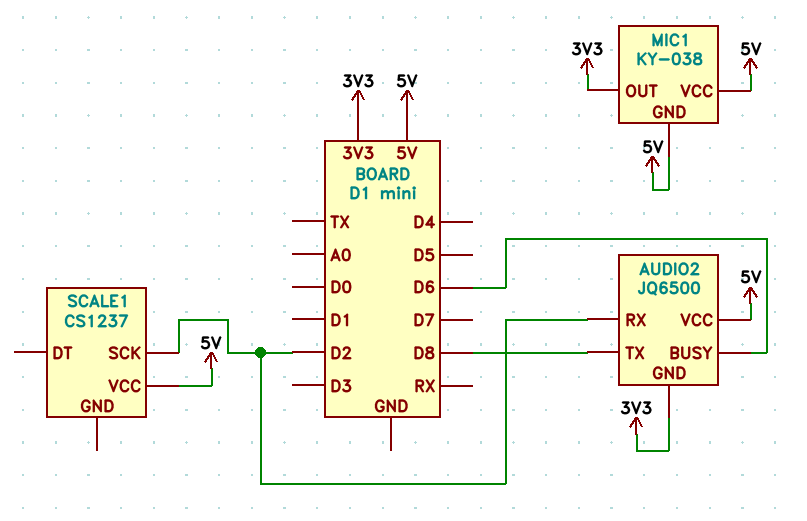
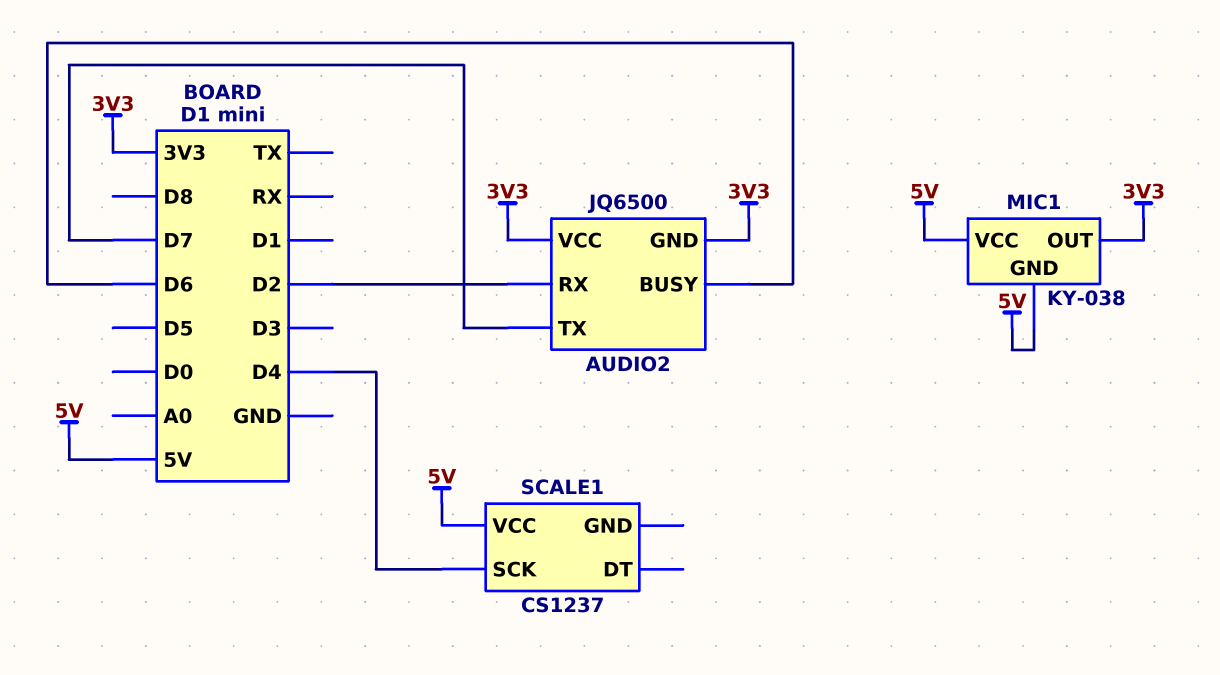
AUDIO2 pin TX: D8 -> D7
AUDIO2 pin VCC: 5V -> 3V3
SCALE1 pin SCK: D2 -> D4

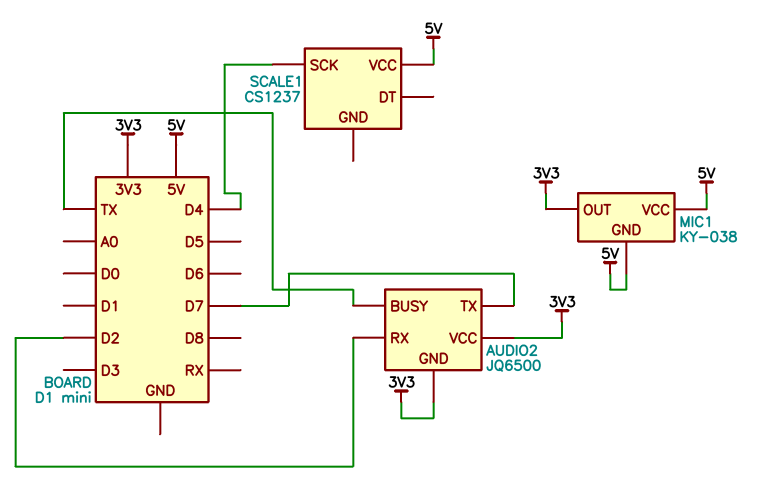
AUDIO2 pin BUSY: D6 -> TX

